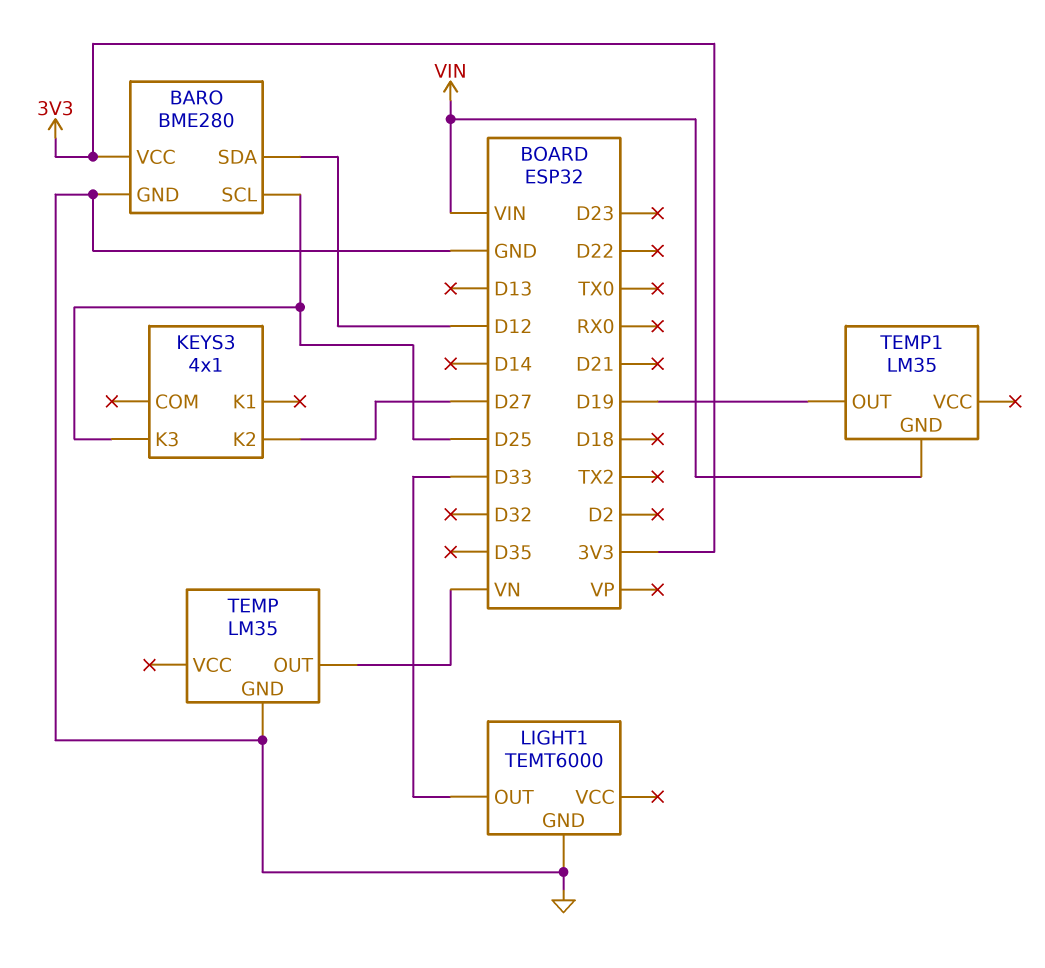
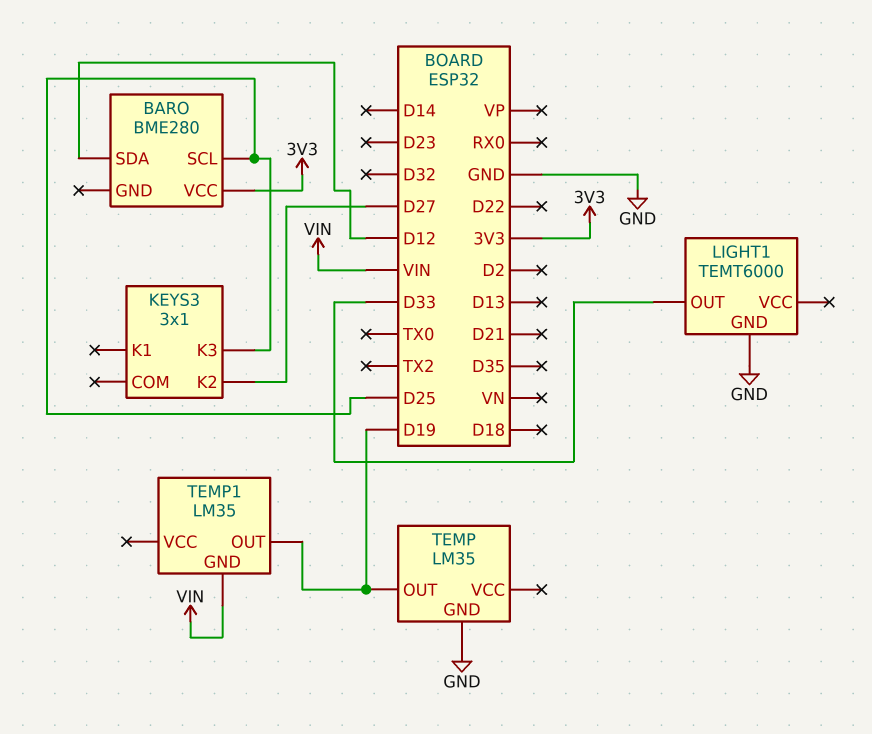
BARO pin GND: GND -> none
KEYS3: 4x1 -> 3x1
TEMP pin OUT: VN -> D19

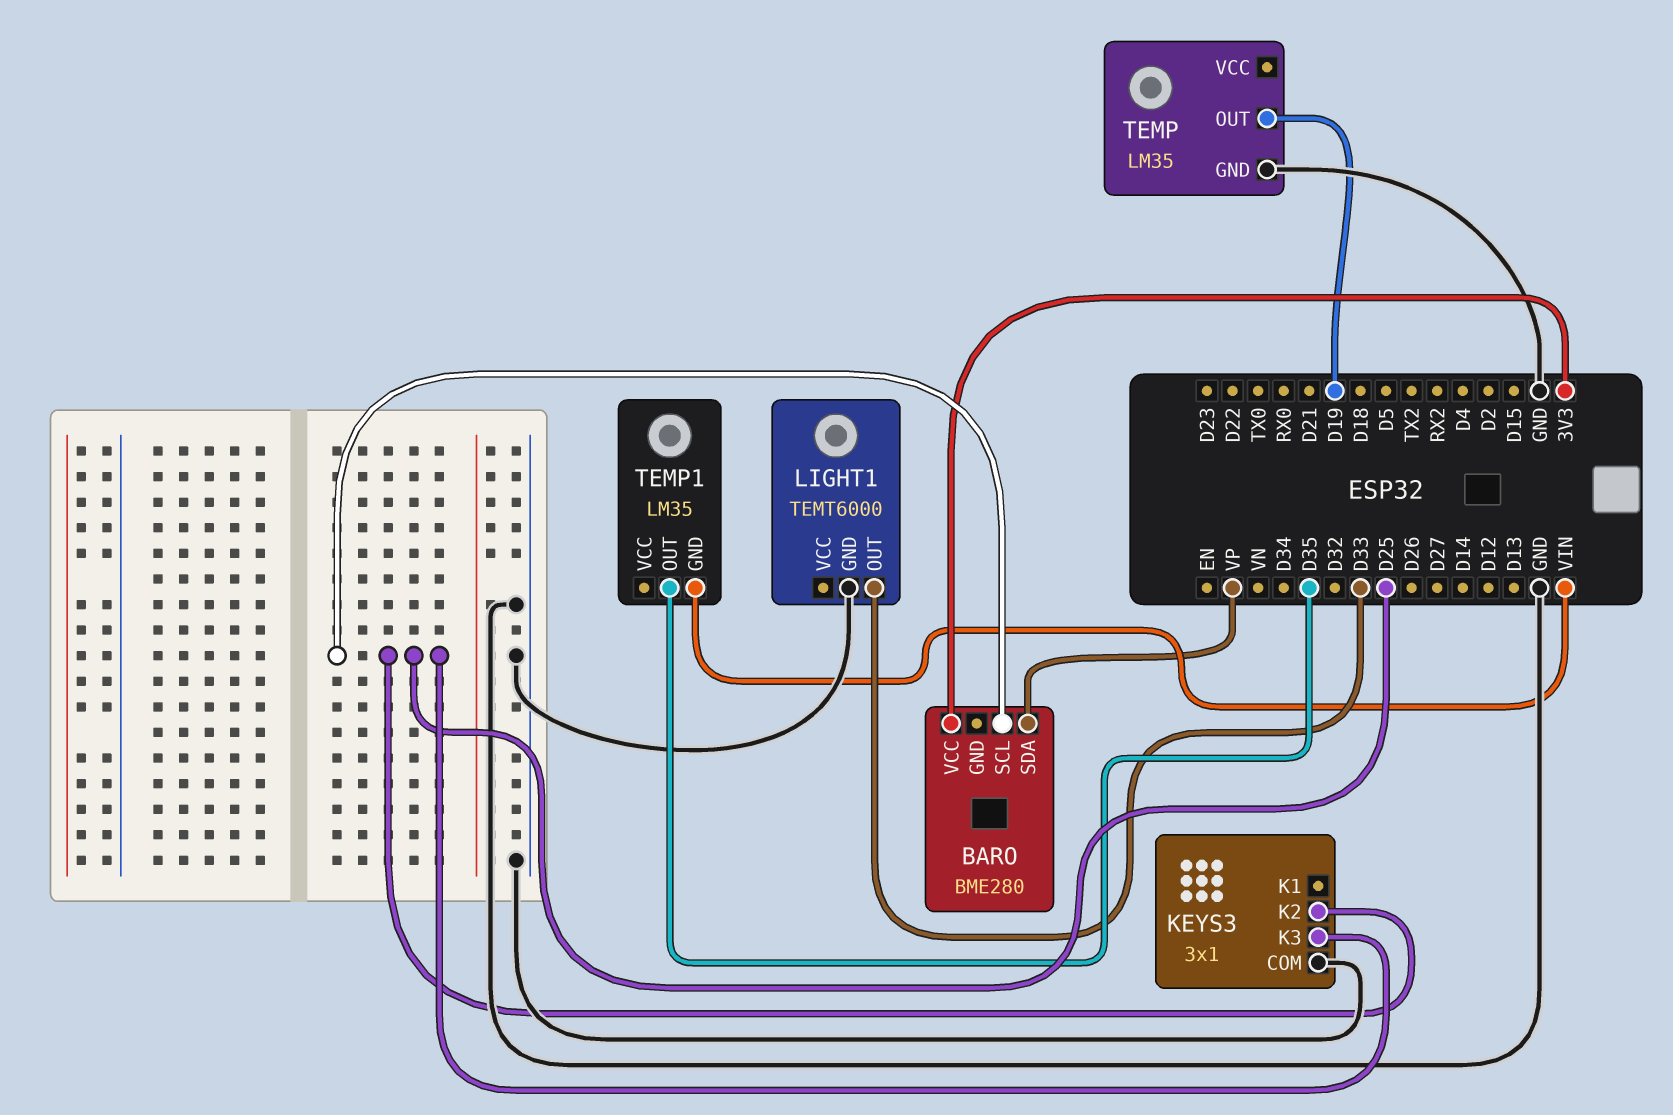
BARO pin SDA: D12 -> VP
KEYS3 pin COM: none -> GND
KEYS3 pin K2: D27 -> D25
TEMP1 pin OUT: D19 -> D35

